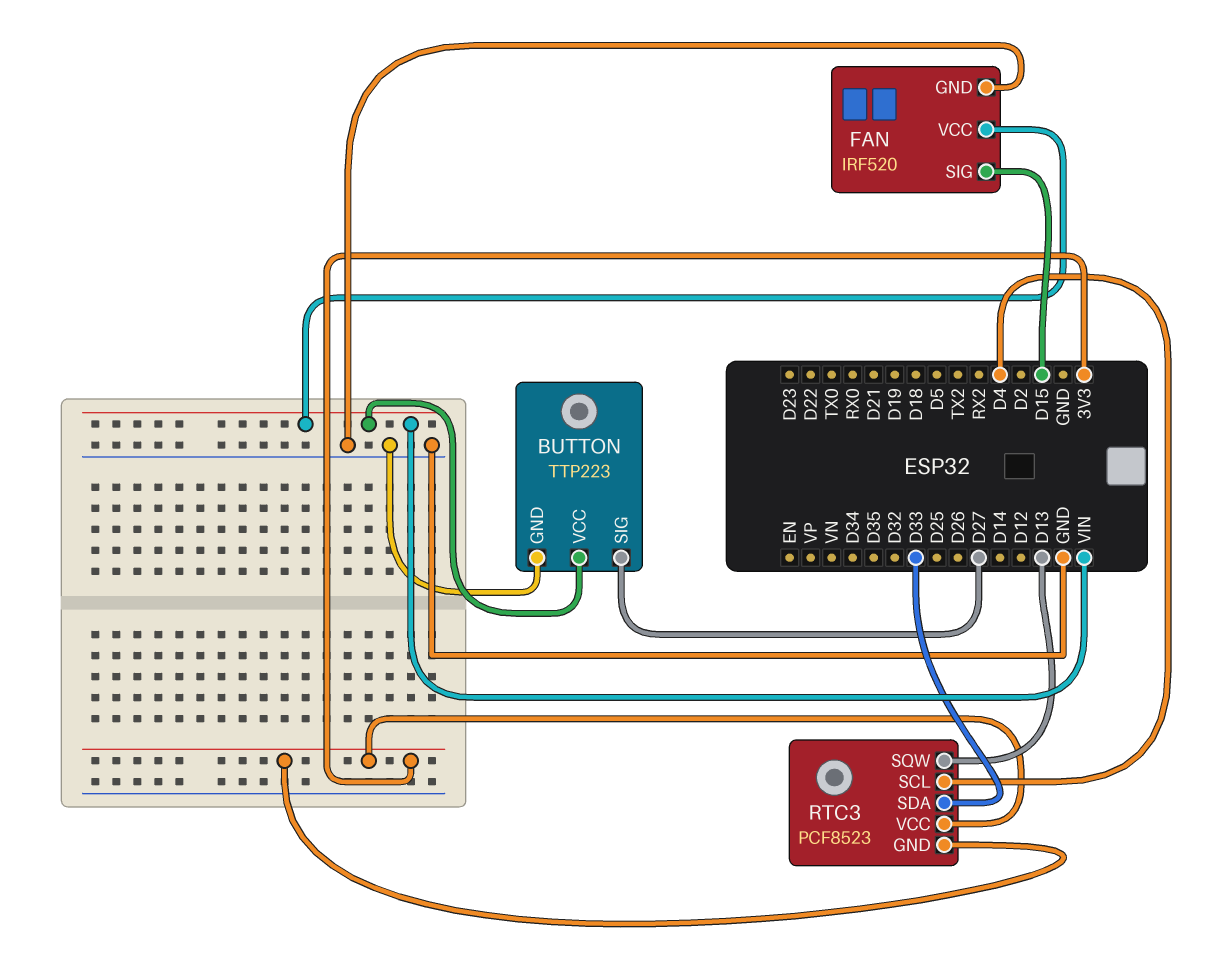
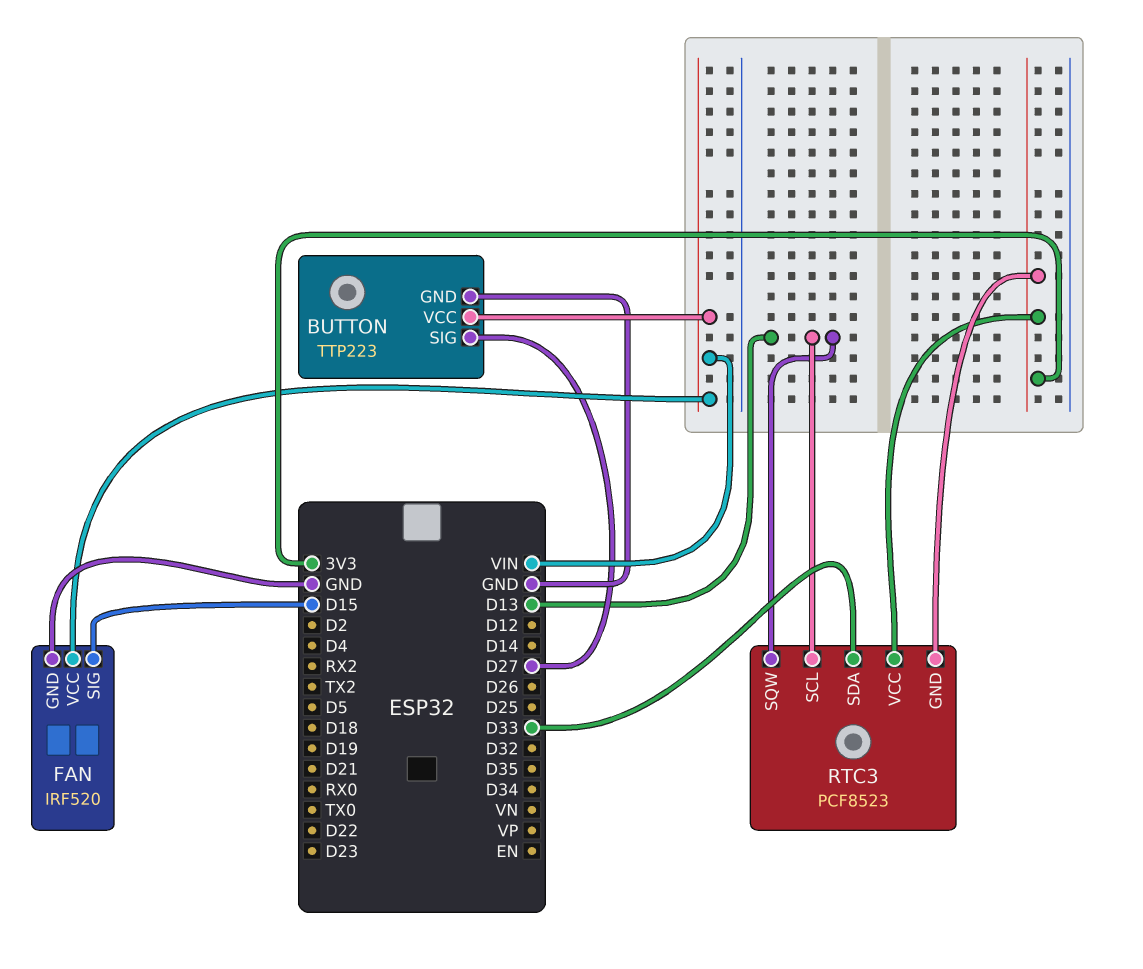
RTC3 pin SCL: D4 -> D13

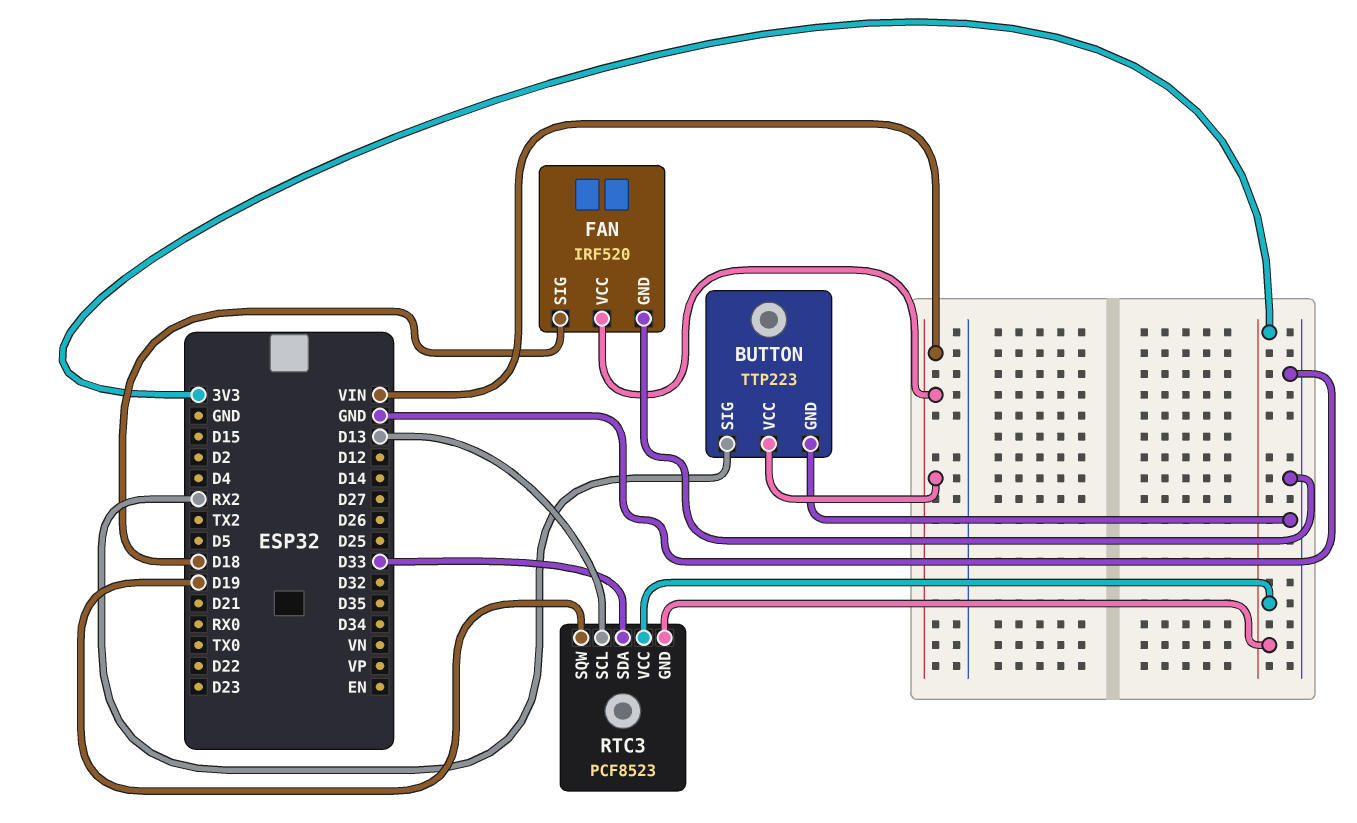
BUTTON pin SIG: D27 -> RX2
FAN pin SIG: D15 -> D18
RTC3 pin SQW: D13 -> D19

